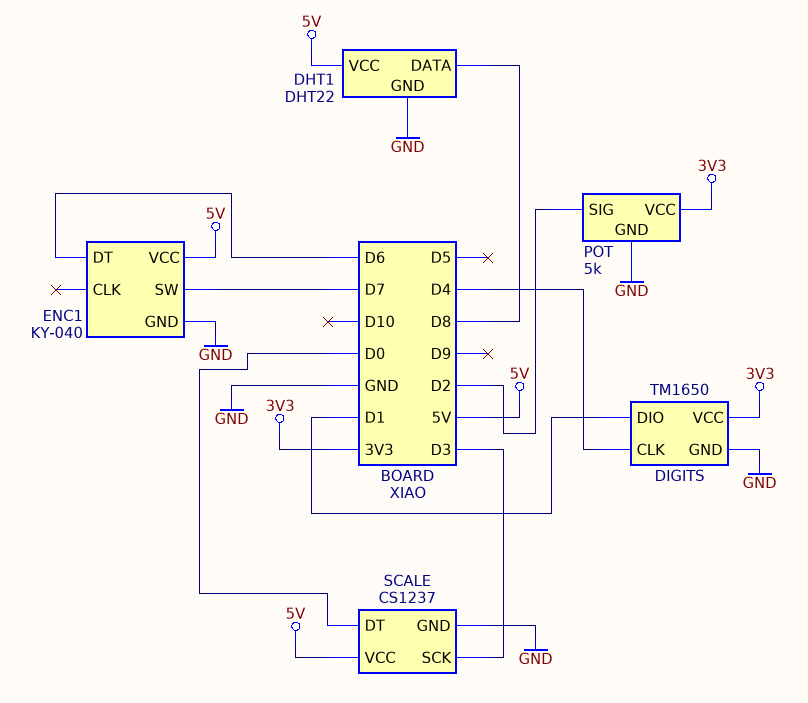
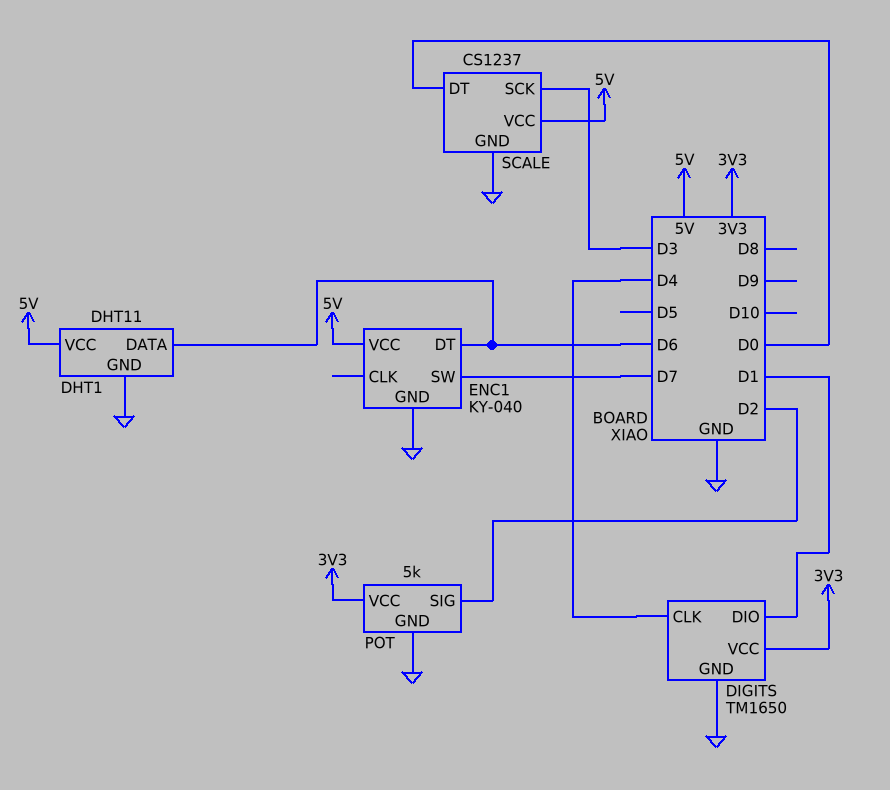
DHT1: DHT22 -> DHT11
DHT1 pin DATA: D8 -> D6

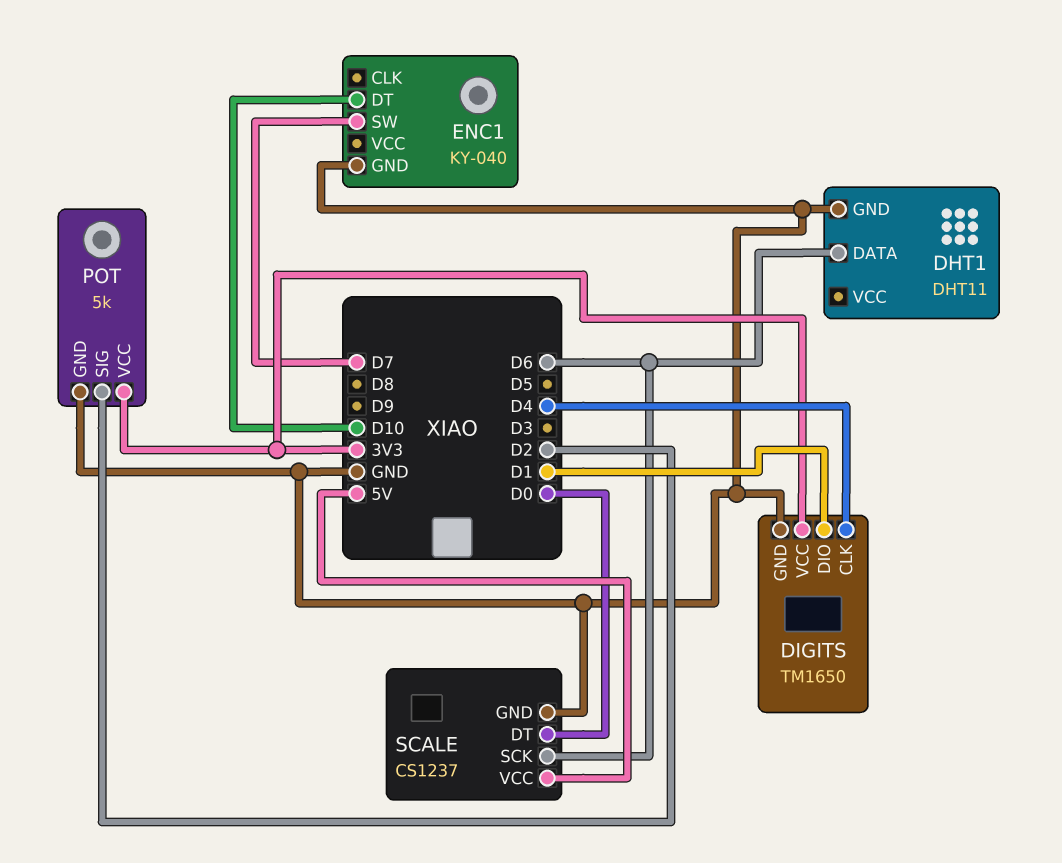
DHT1 pin VCC: 5V -> none
ENC1 pin DT: D6 -> D10
ENC1 pin VCC: 5V -> none
SCALE pin SCK: D3 -> D6

